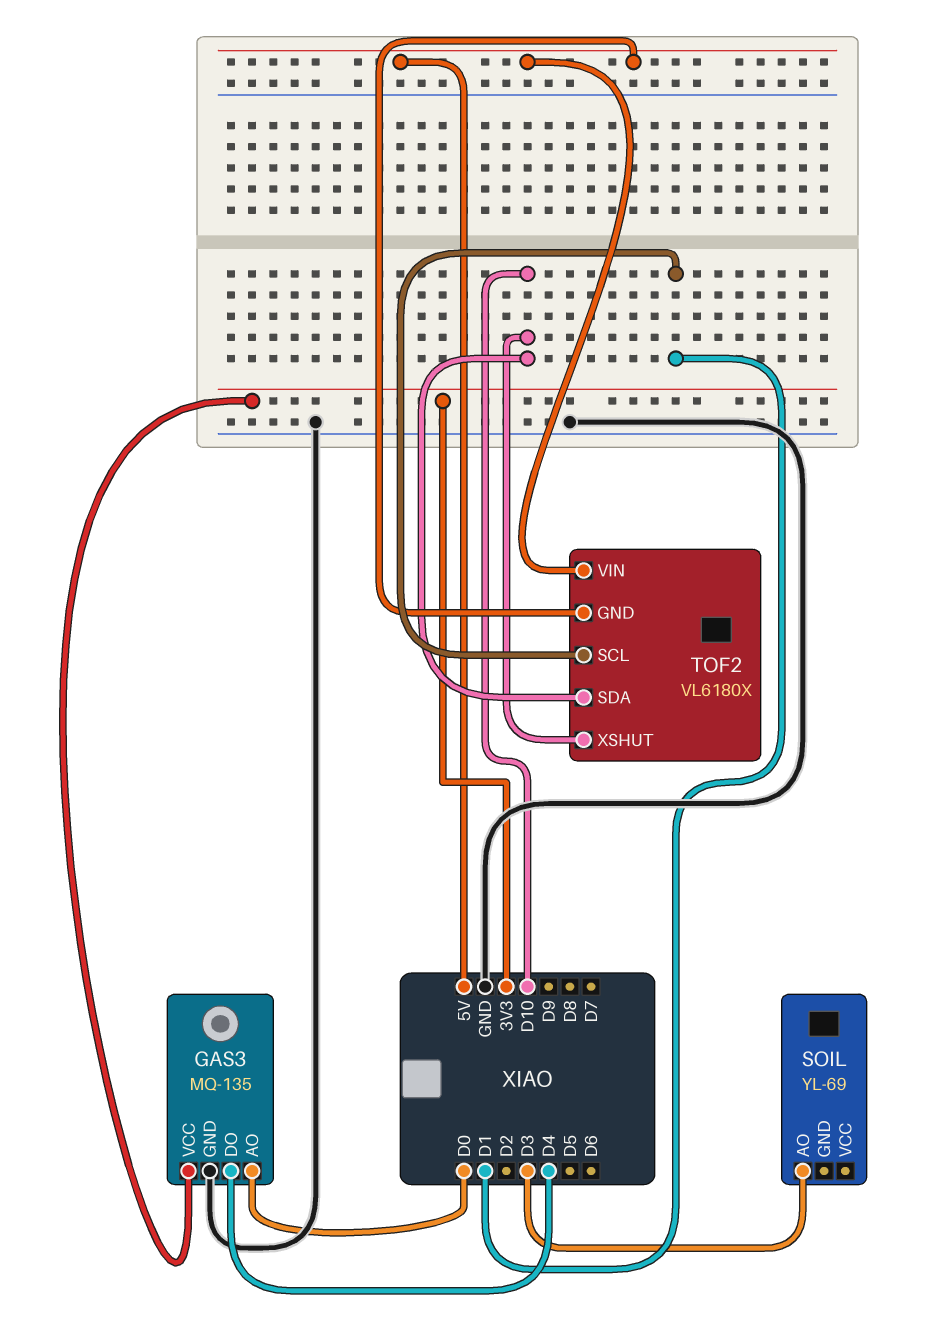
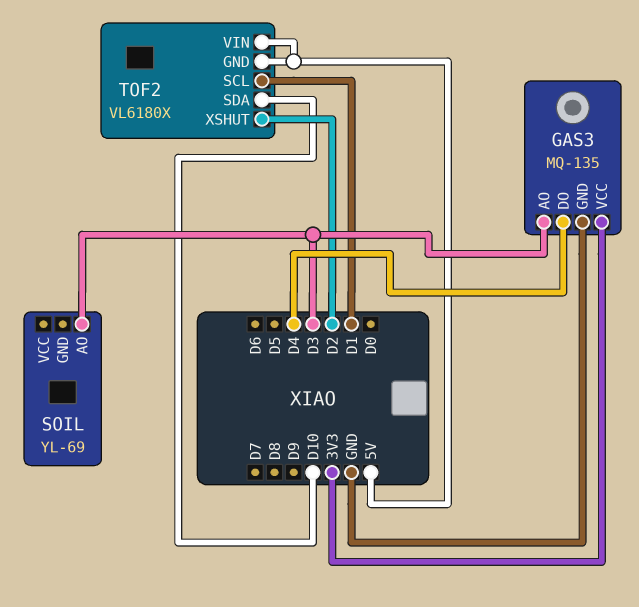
GAS3 pin AO: D0 -> D3
TOF2 pin XSHUT: D10 -> D2

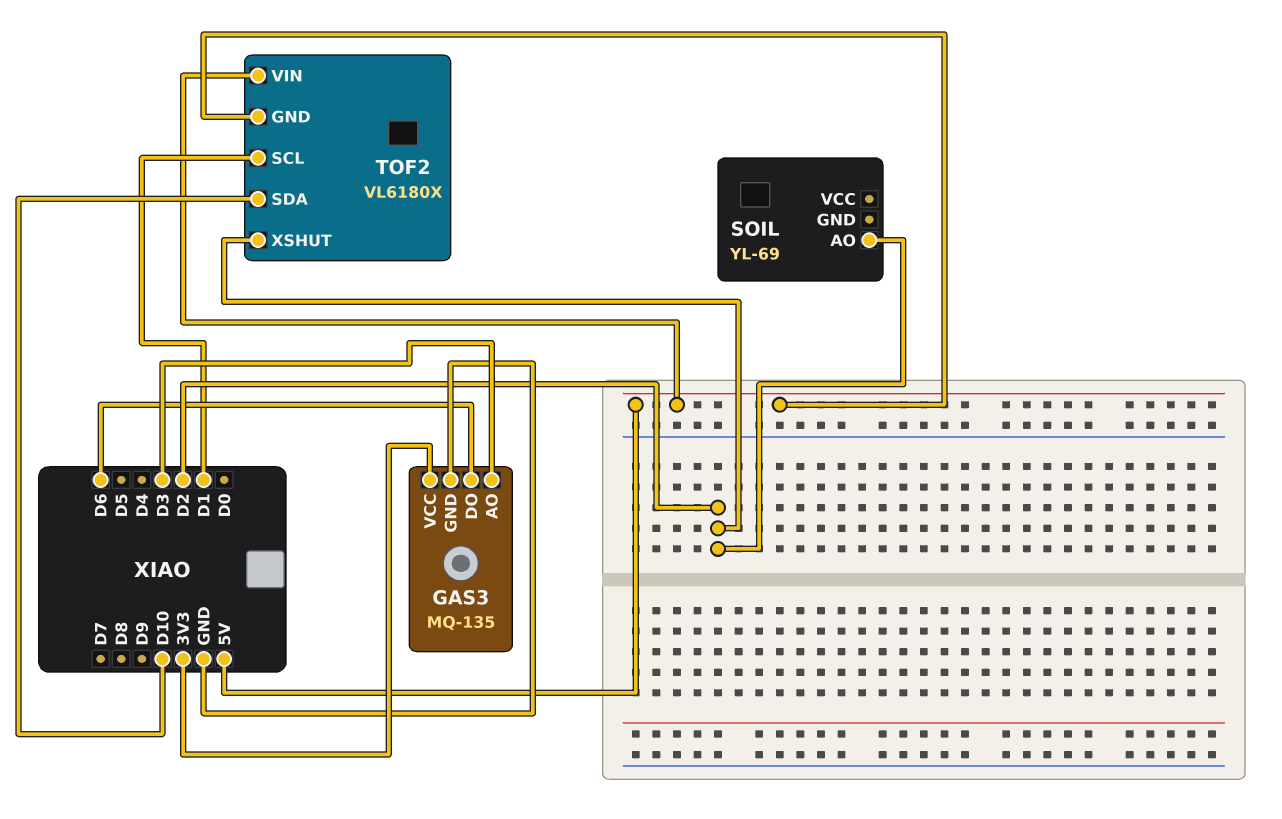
GAS3 pin DO: D4 -> D6
SOIL pin AO: D3 -> D2

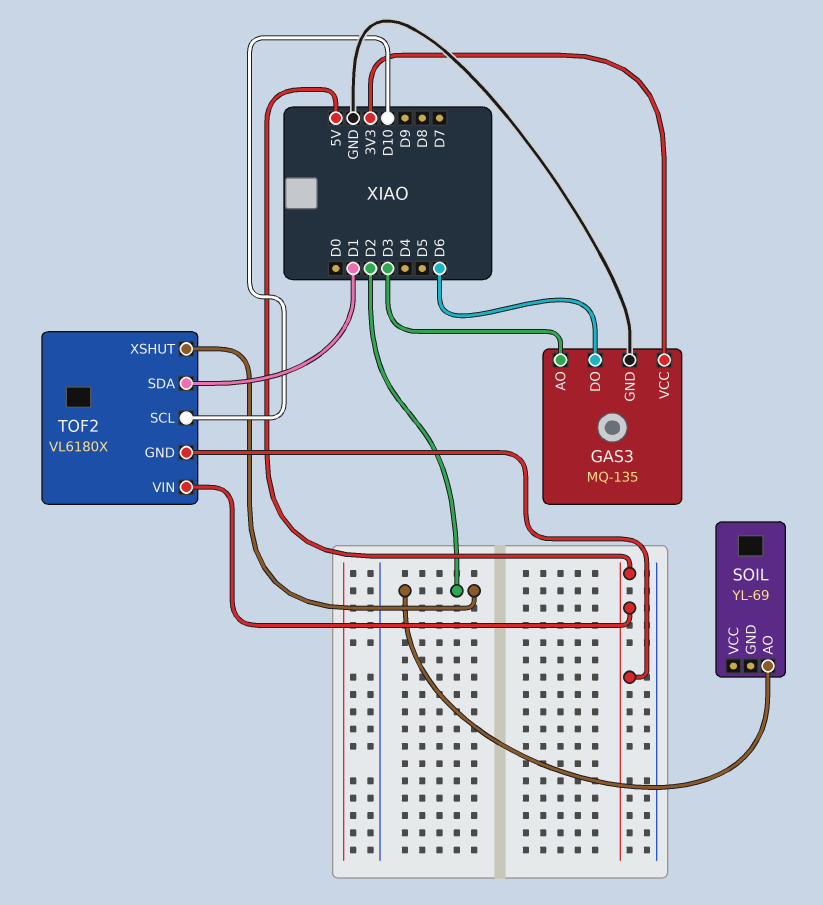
TOF2 pin SCL: D1 -> D10
TOF2 pin SDA: D10 -> D1

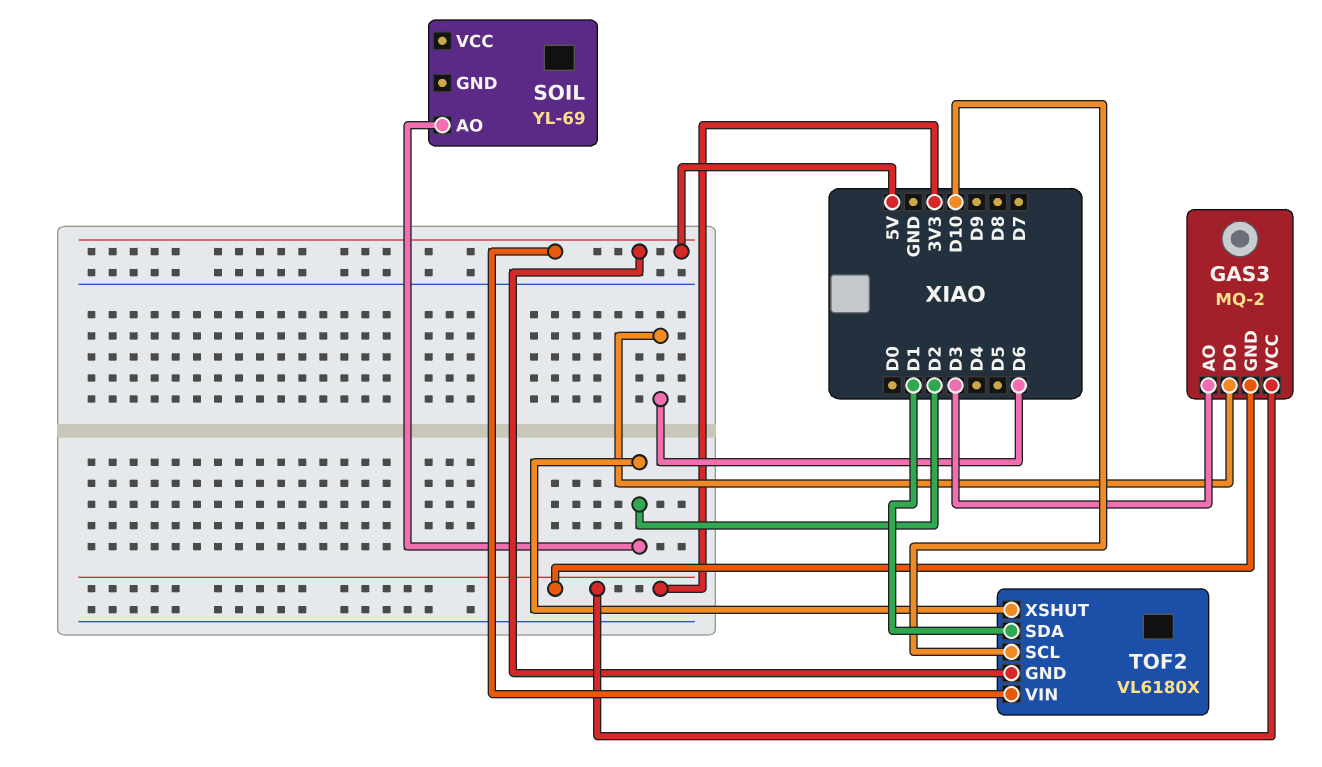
GAS3: MQ-135 -> MQ-2
GAS3 pin GND: GND -> 3V3

